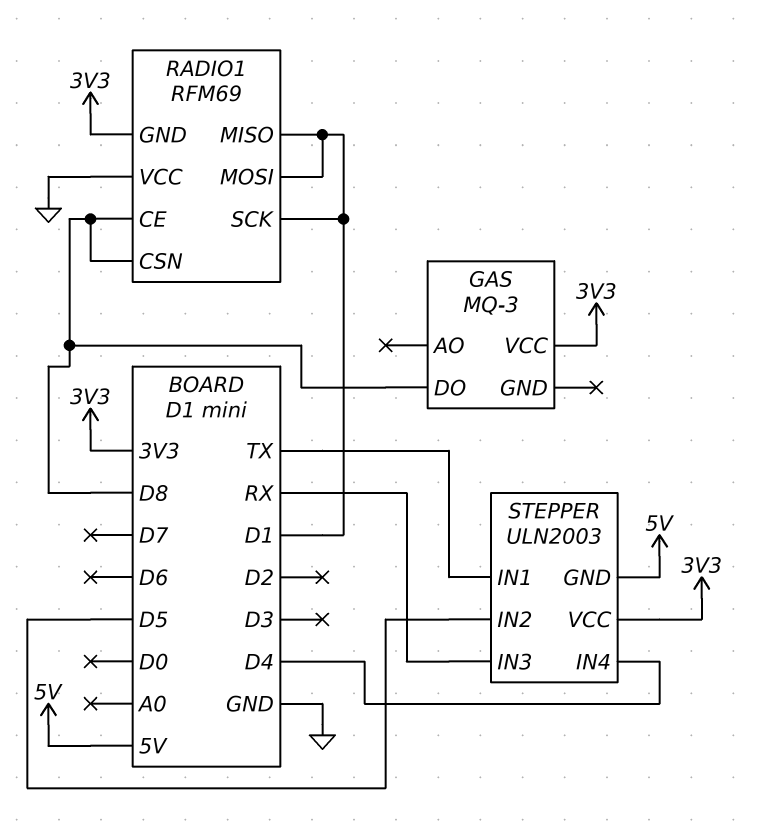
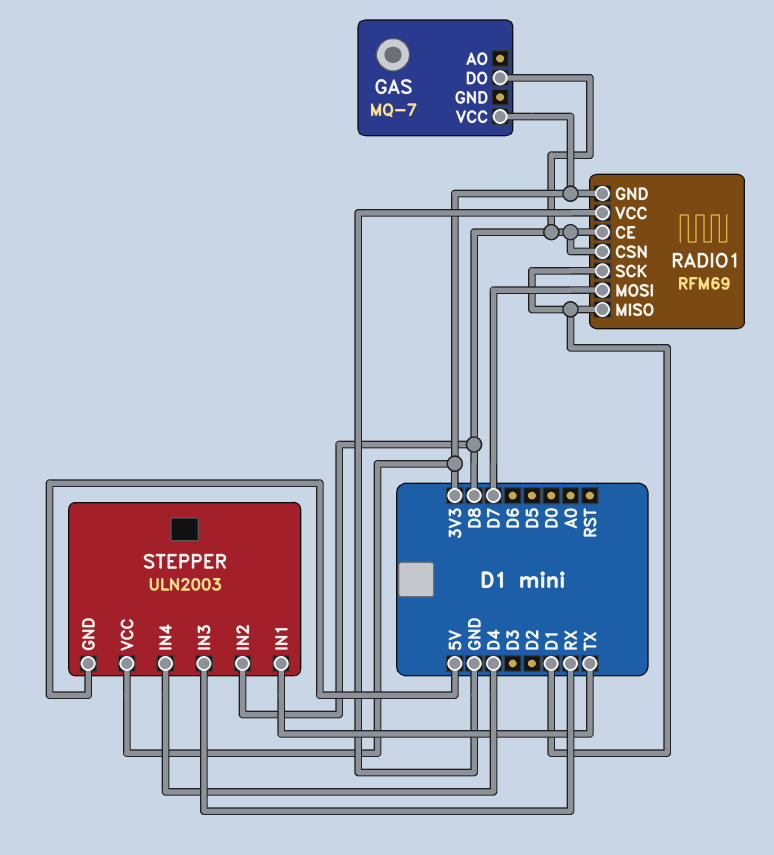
GAS: MQ-3 -> MQ-7
RADIO1 pin MOSI: D1 -> D7
STEPPER pin IN2: D5 -> D8

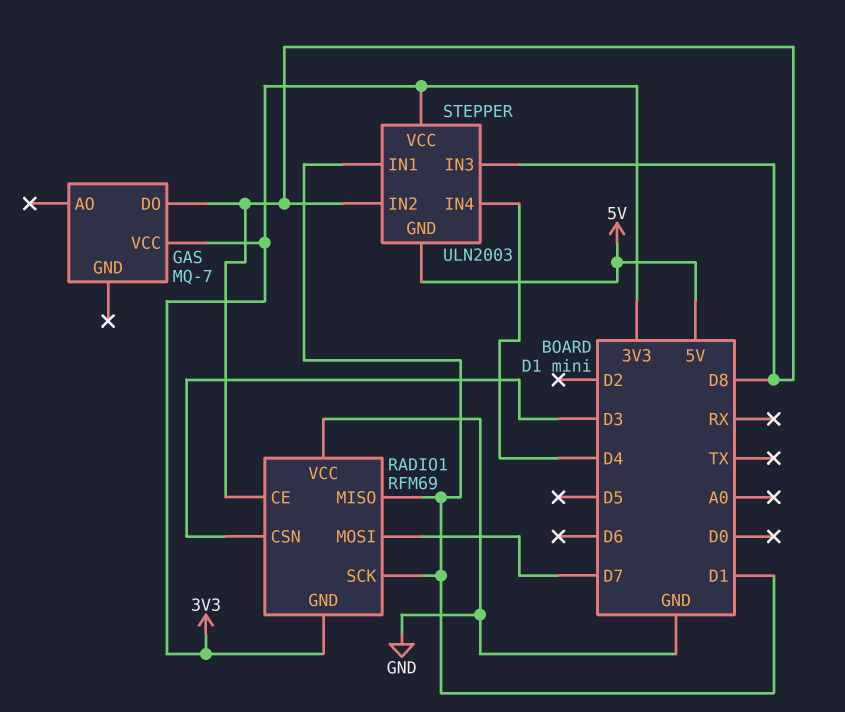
RADIO1 pin CSN: D8 -> D3
STEPPER pin IN1: TX -> D1
STEPPER pin IN3: RX -> D8

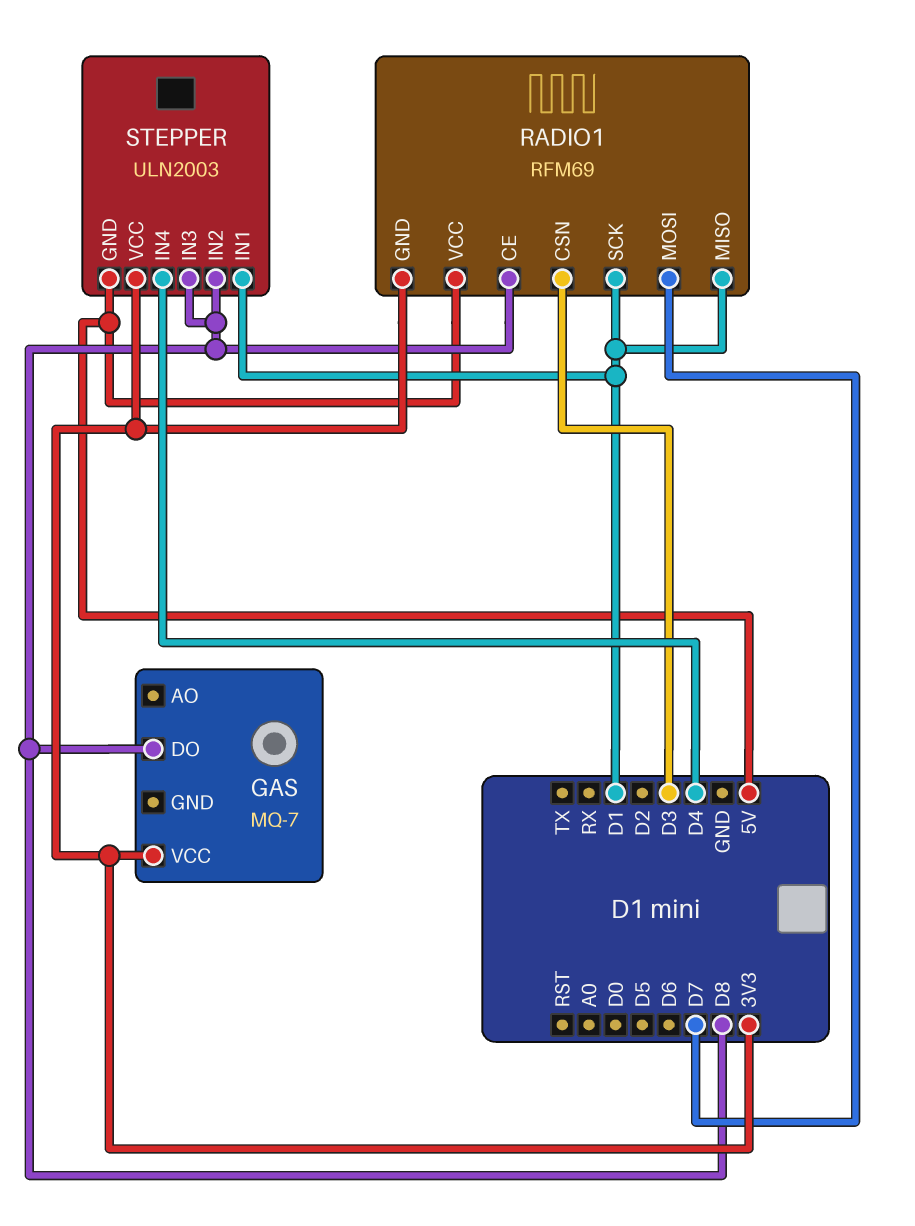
RADIO1 pin VCC: GND -> 5V

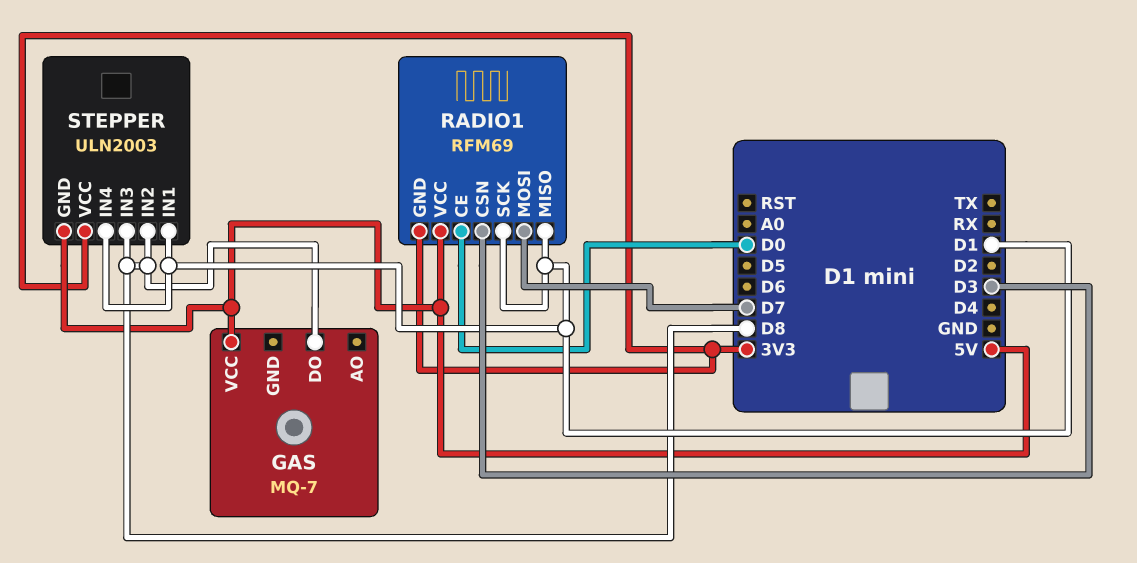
GAS pin VCC: 3V3 -> 5V
RADIO1 pin CE: D8 -> D0
STEPPER pin IN4: D4 -> D1

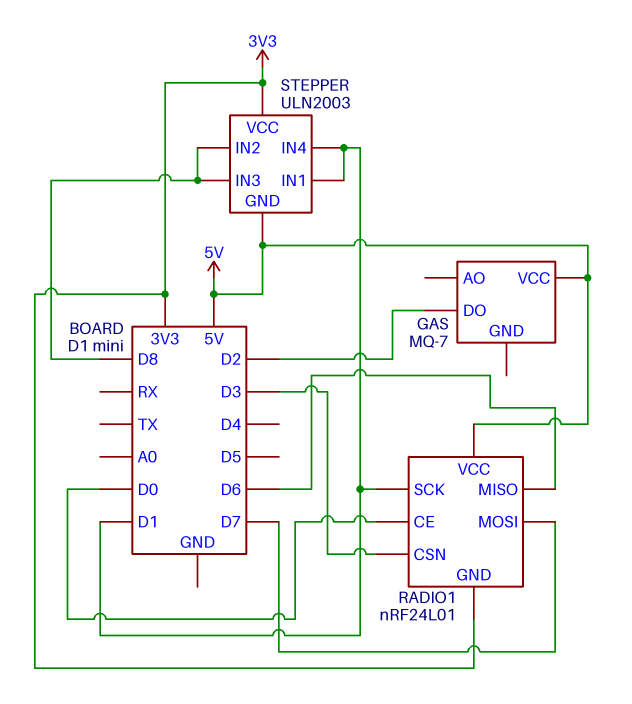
GAS pin DO: D8 -> D2
RADIO1: RFM69 -> nRF24L01
RADIO1 pin MISO: D1 -> D6

